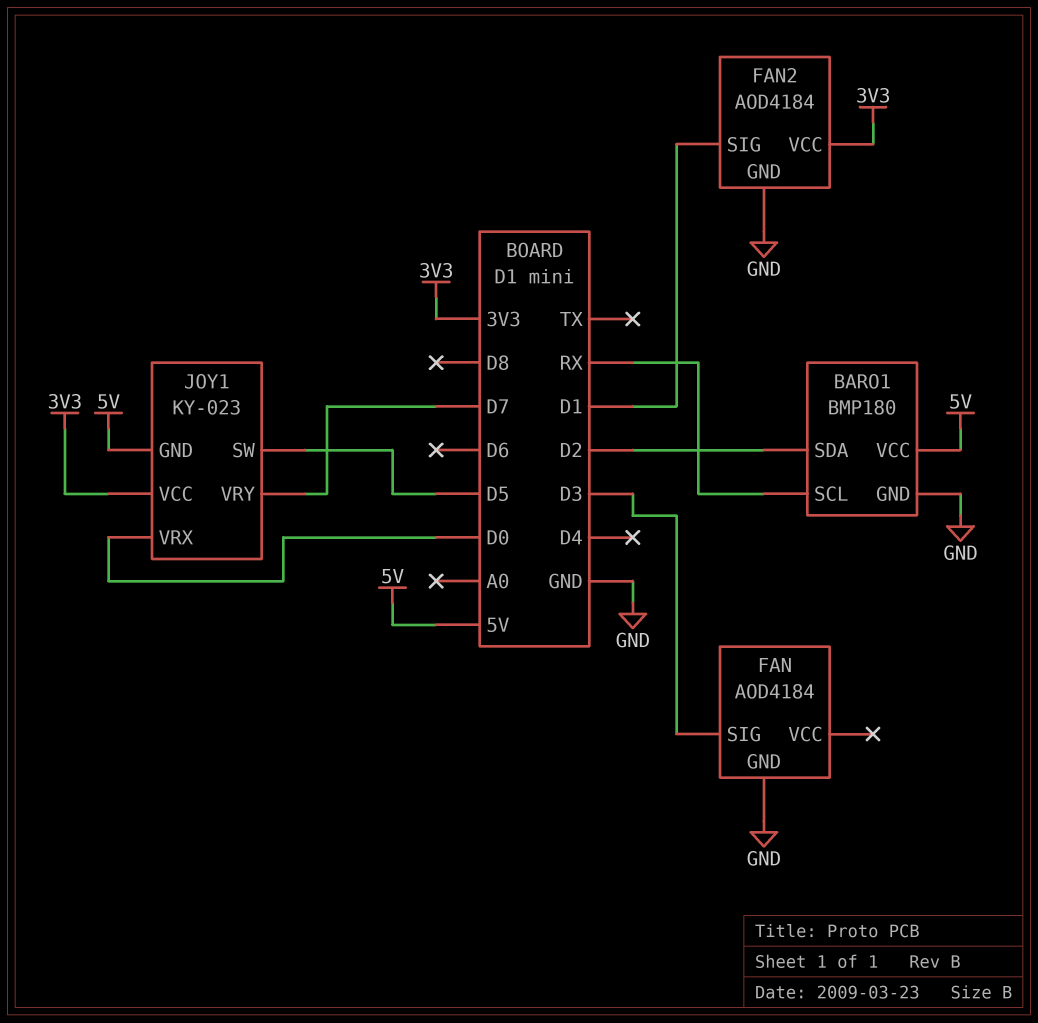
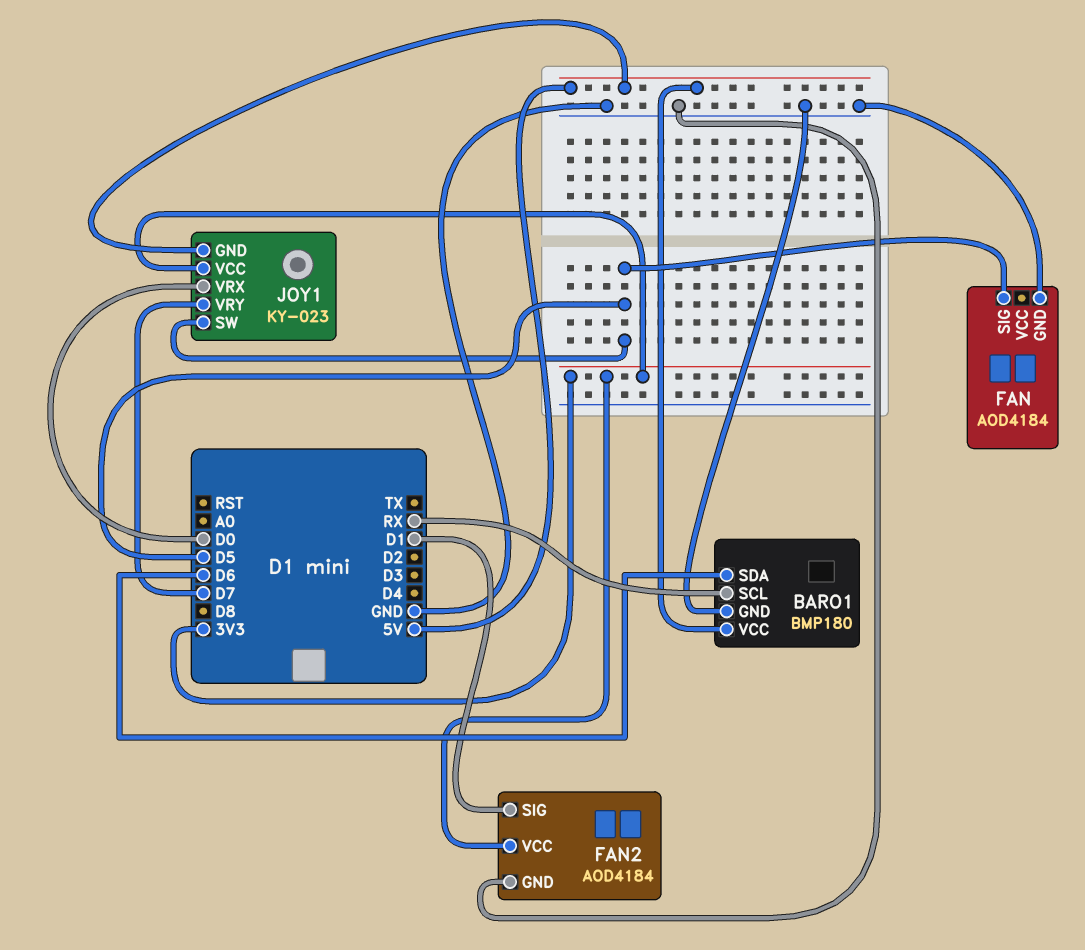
BARO1 pin SDA: D2 -> D6
FAN pin SIG: D3 -> D5

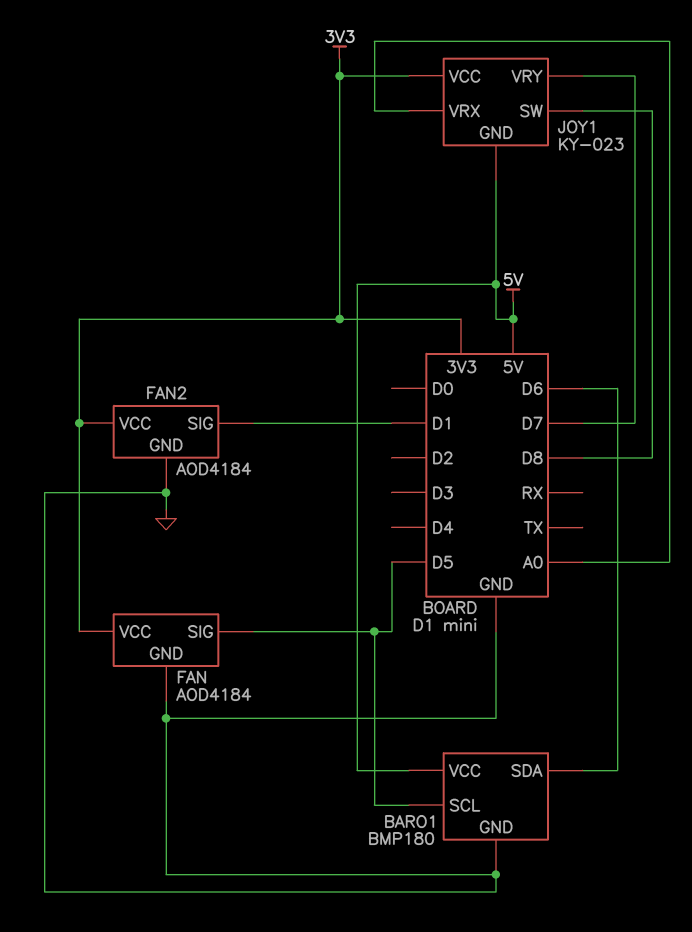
BARO1 pin SCL: RX -> D5
FAN pin VCC: none -> 3V3
JOY1 pin SW: D5 -> D8
JOY1 pin VRX: D0 -> A0

